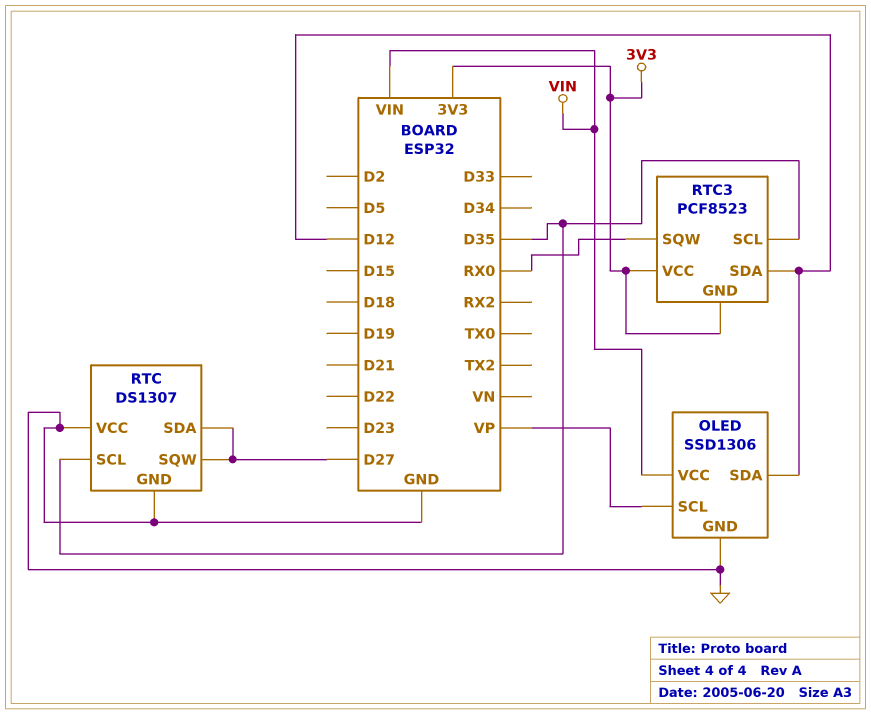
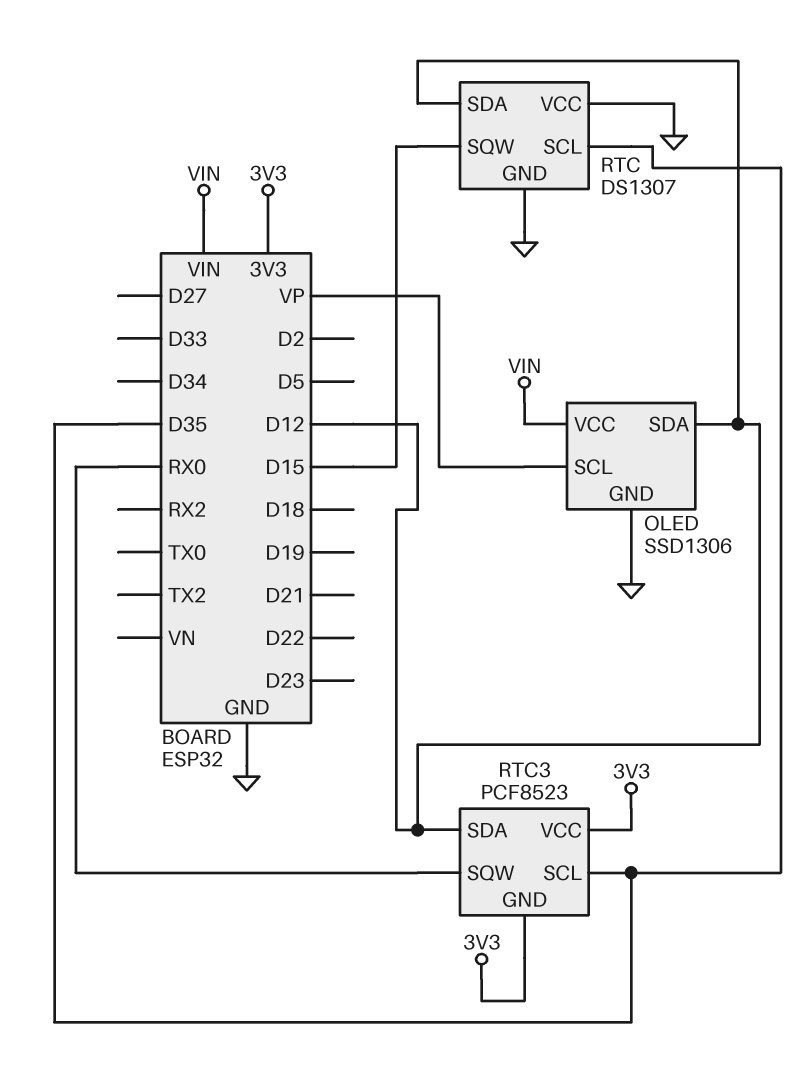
RTC pin SDA: D27 -> D12
RTC pin SQW: D27 -> D15

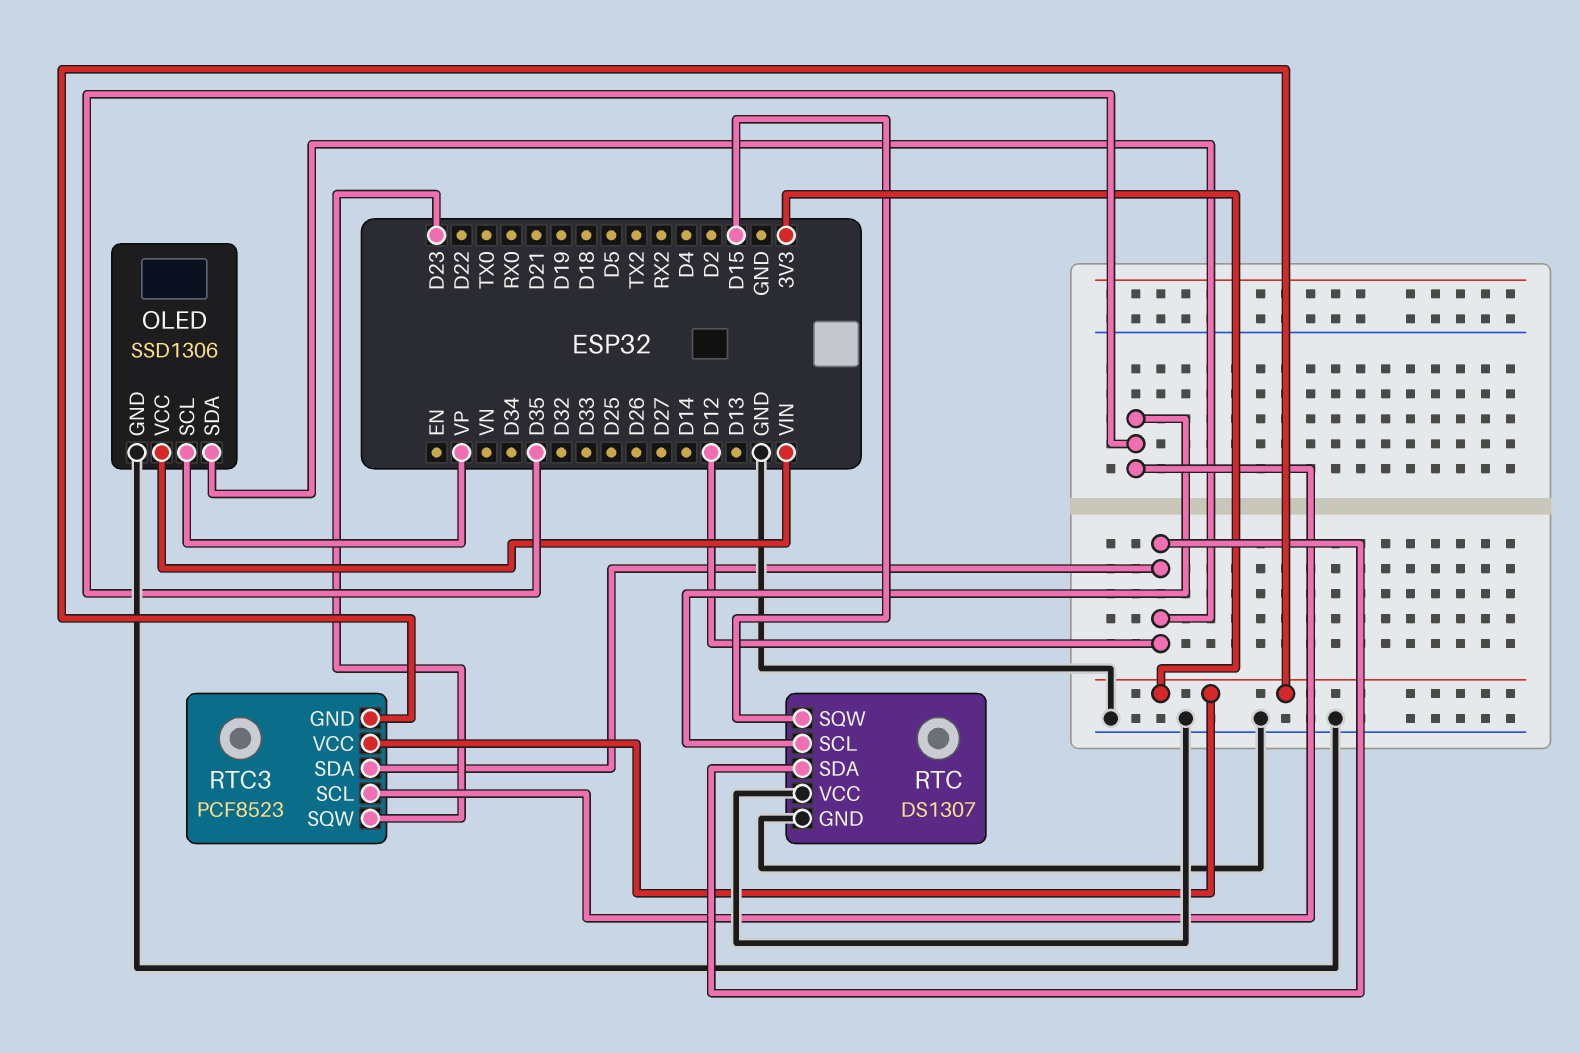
RTC3 pin SQW: RX0 -> D23

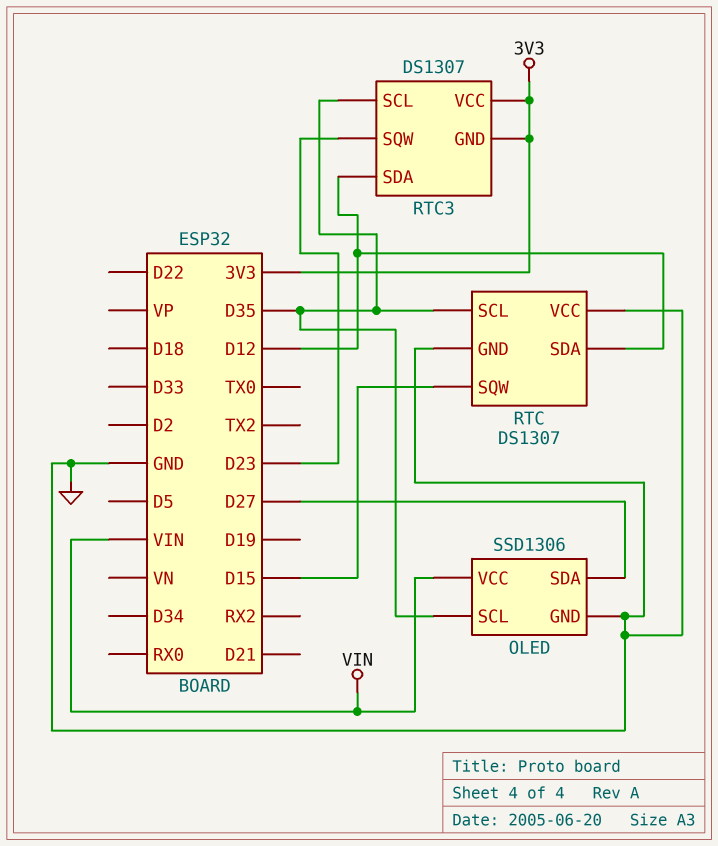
OLED pin SCL: VP -> D35
OLED pin SDA: D12 -> D27
RTC3: PCF8523 -> DS1307

